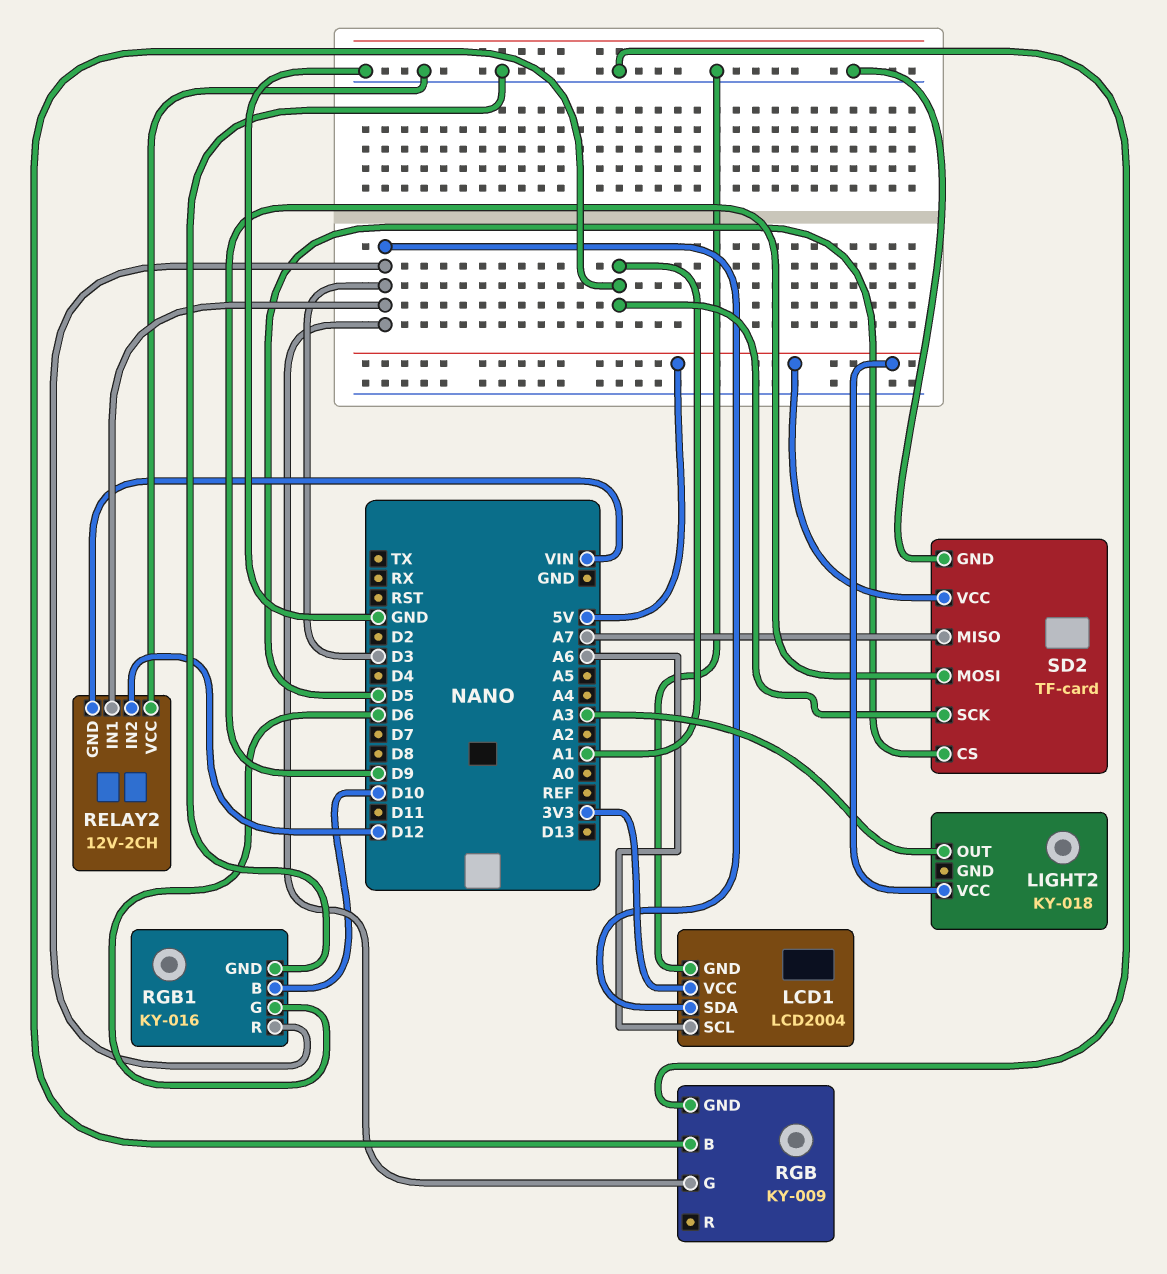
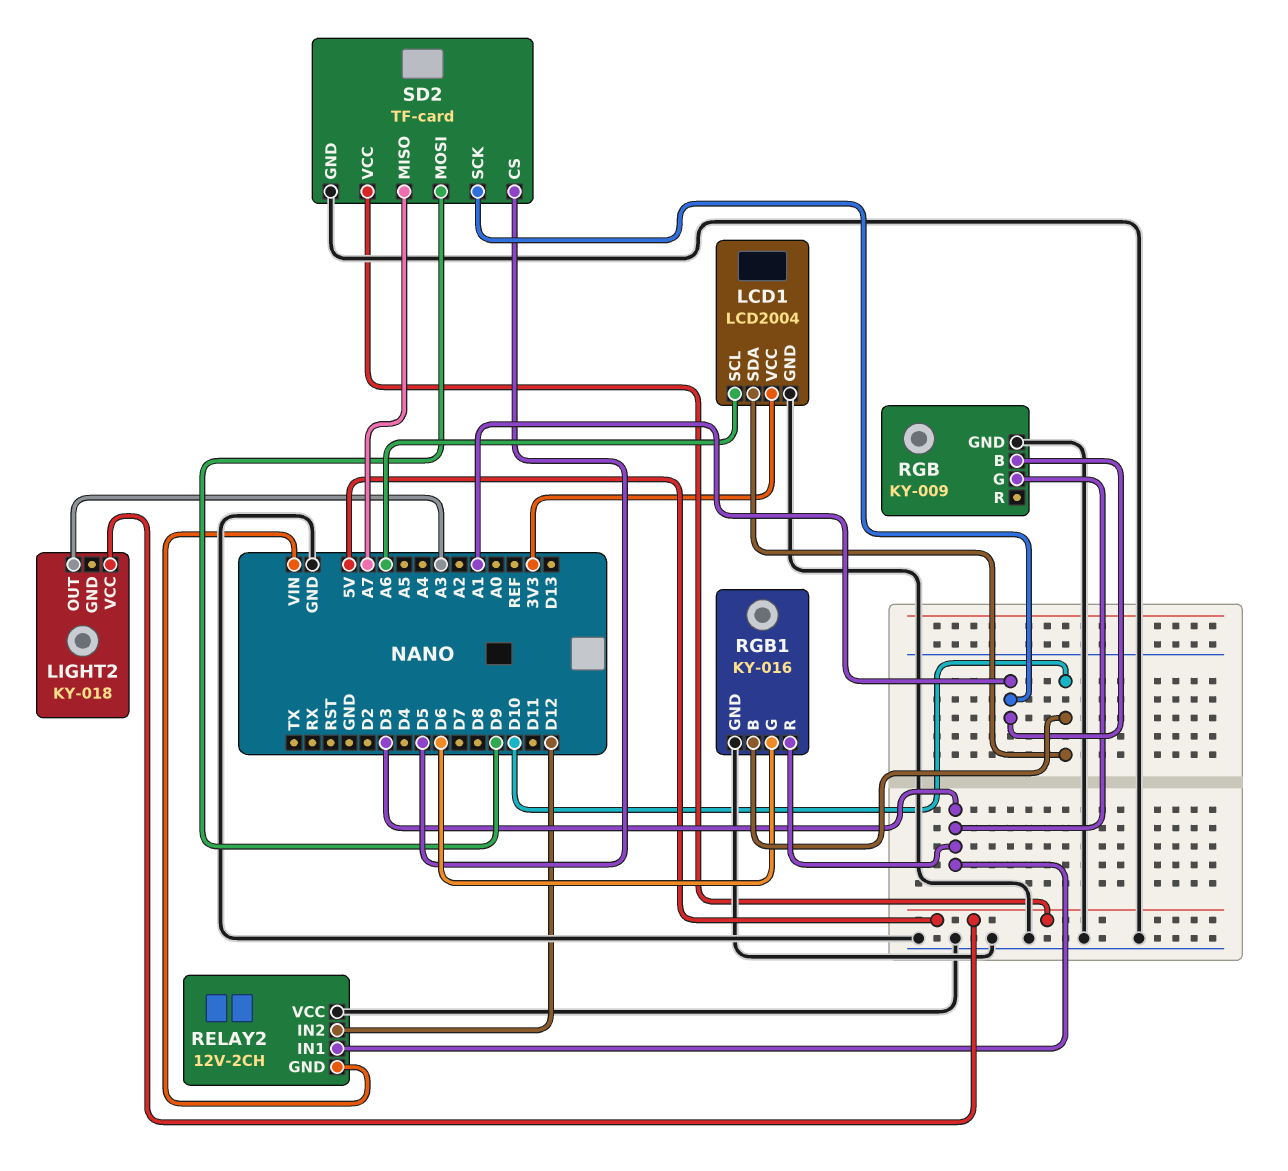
LCD1 pin SDA: D3 -> D10

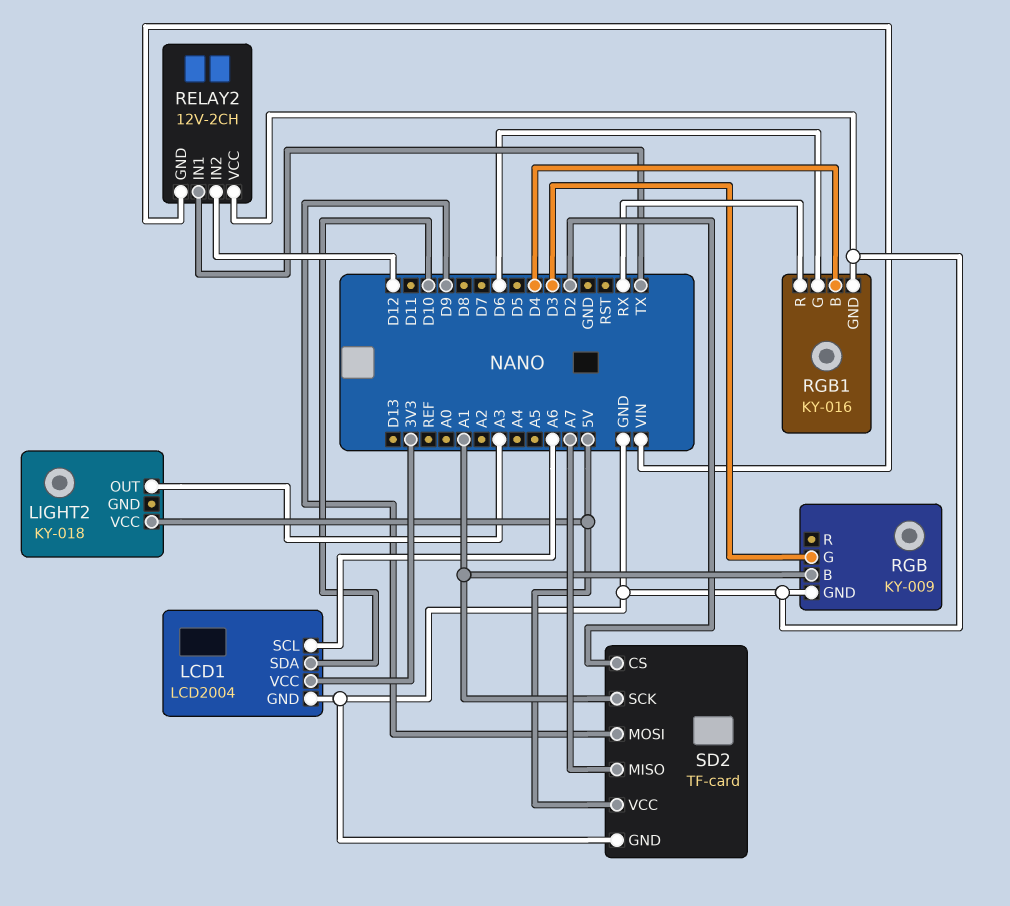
RELAY2 pin IN1: D3 -> TX
RGB1 pin B: D10 -> D4
RGB1 pin R: D3 -> RX
SD2 pin CS: D5 -> D2

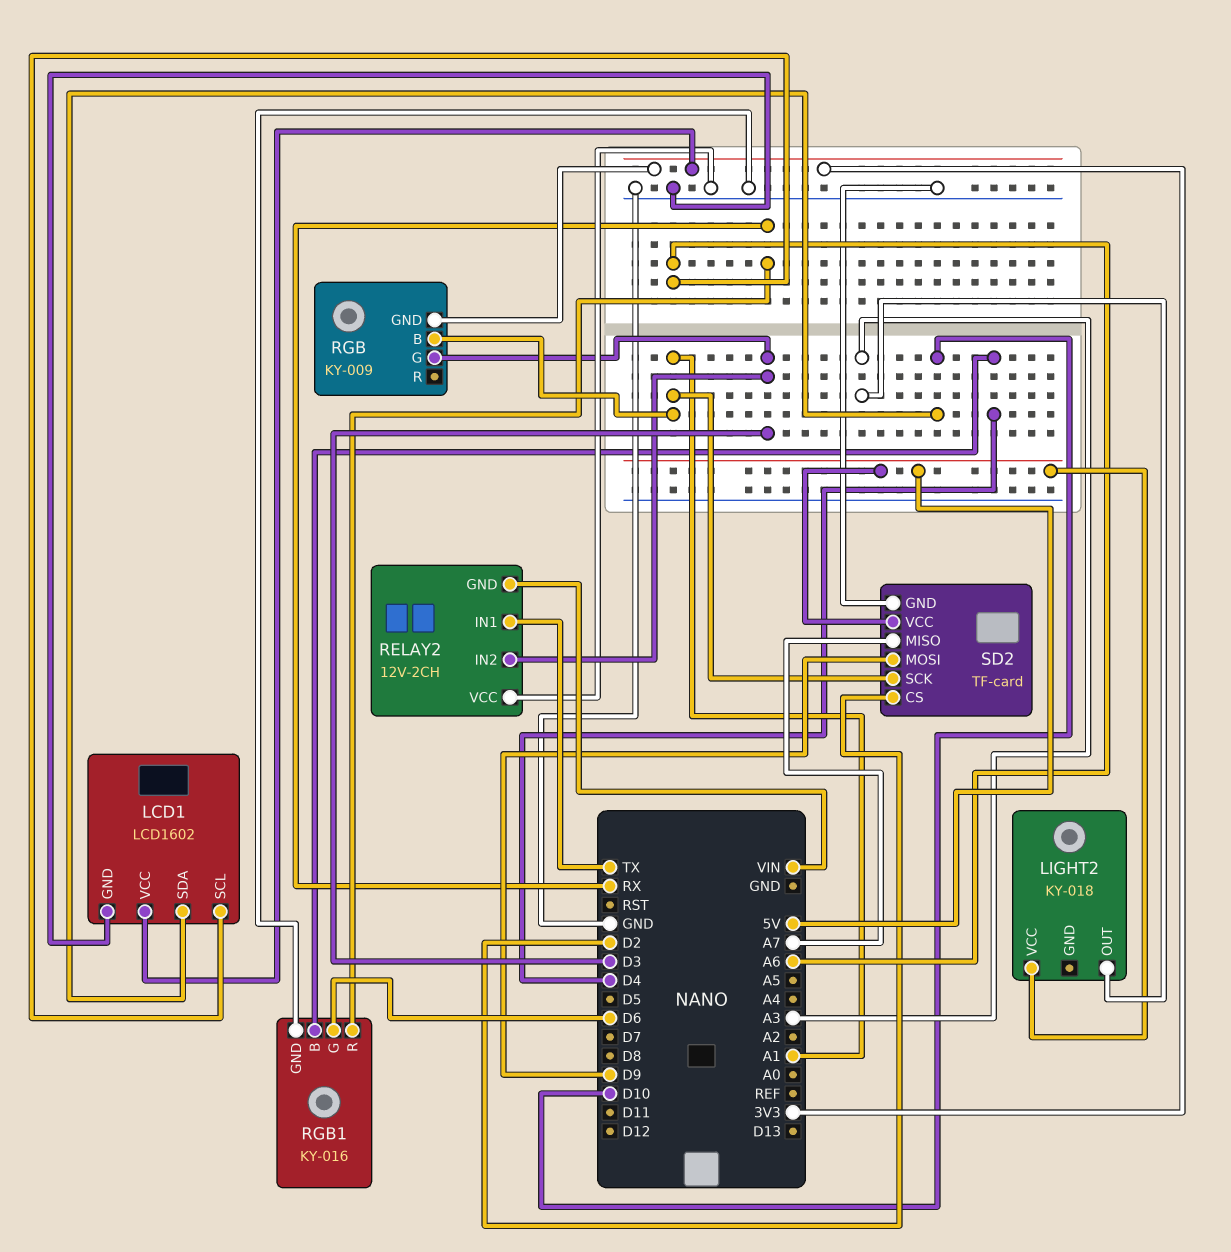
LCD1: LCD2004 -> LCD1602
RELAY2 pin IN2: D12 -> D3
RGB pin GND: GND -> 3V3

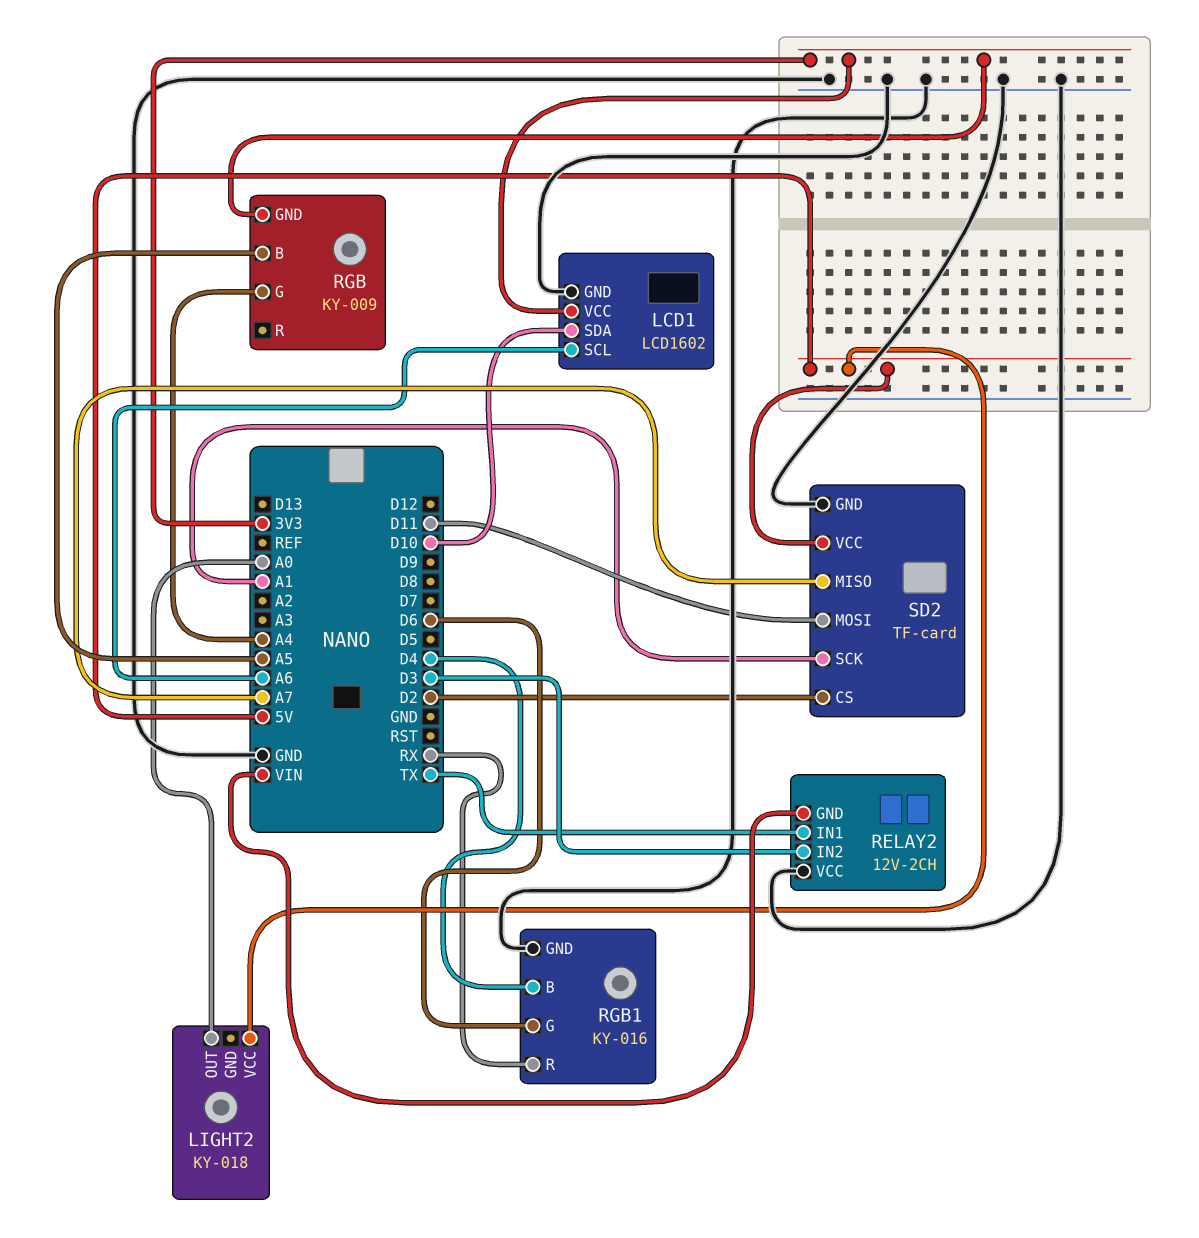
LIGHT2 pin OUT: A3 -> A0
RGB pin B: A1 -> A5
RGB pin G: D3 -> A4
SD2 pin MOSI: D9 -> D11

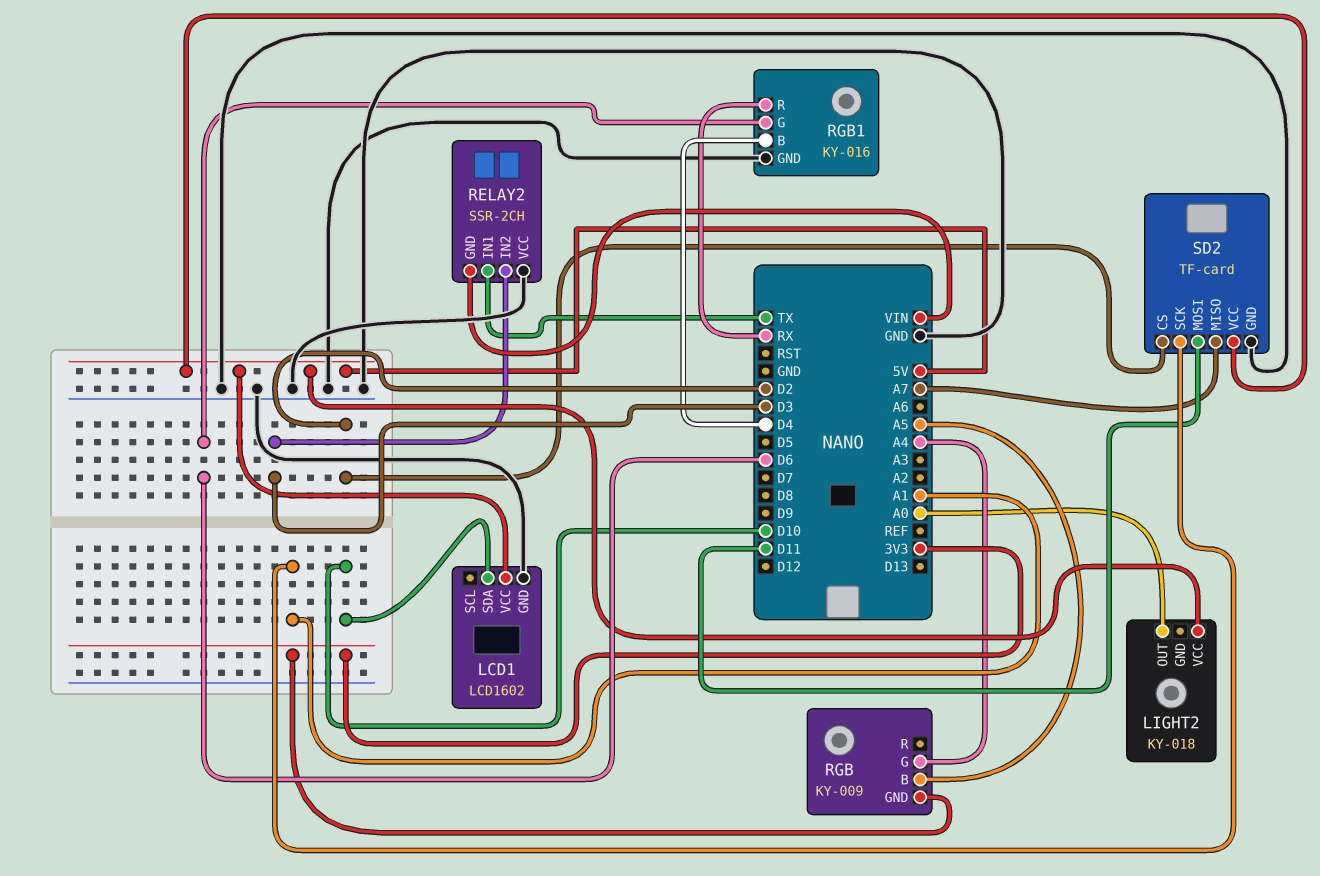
LCD1 pin SCL: A6 -> none
LCD1 pin VCC: 3V3 -> 5V
RELAY2: 12V-2CH -> SSR-2CH

